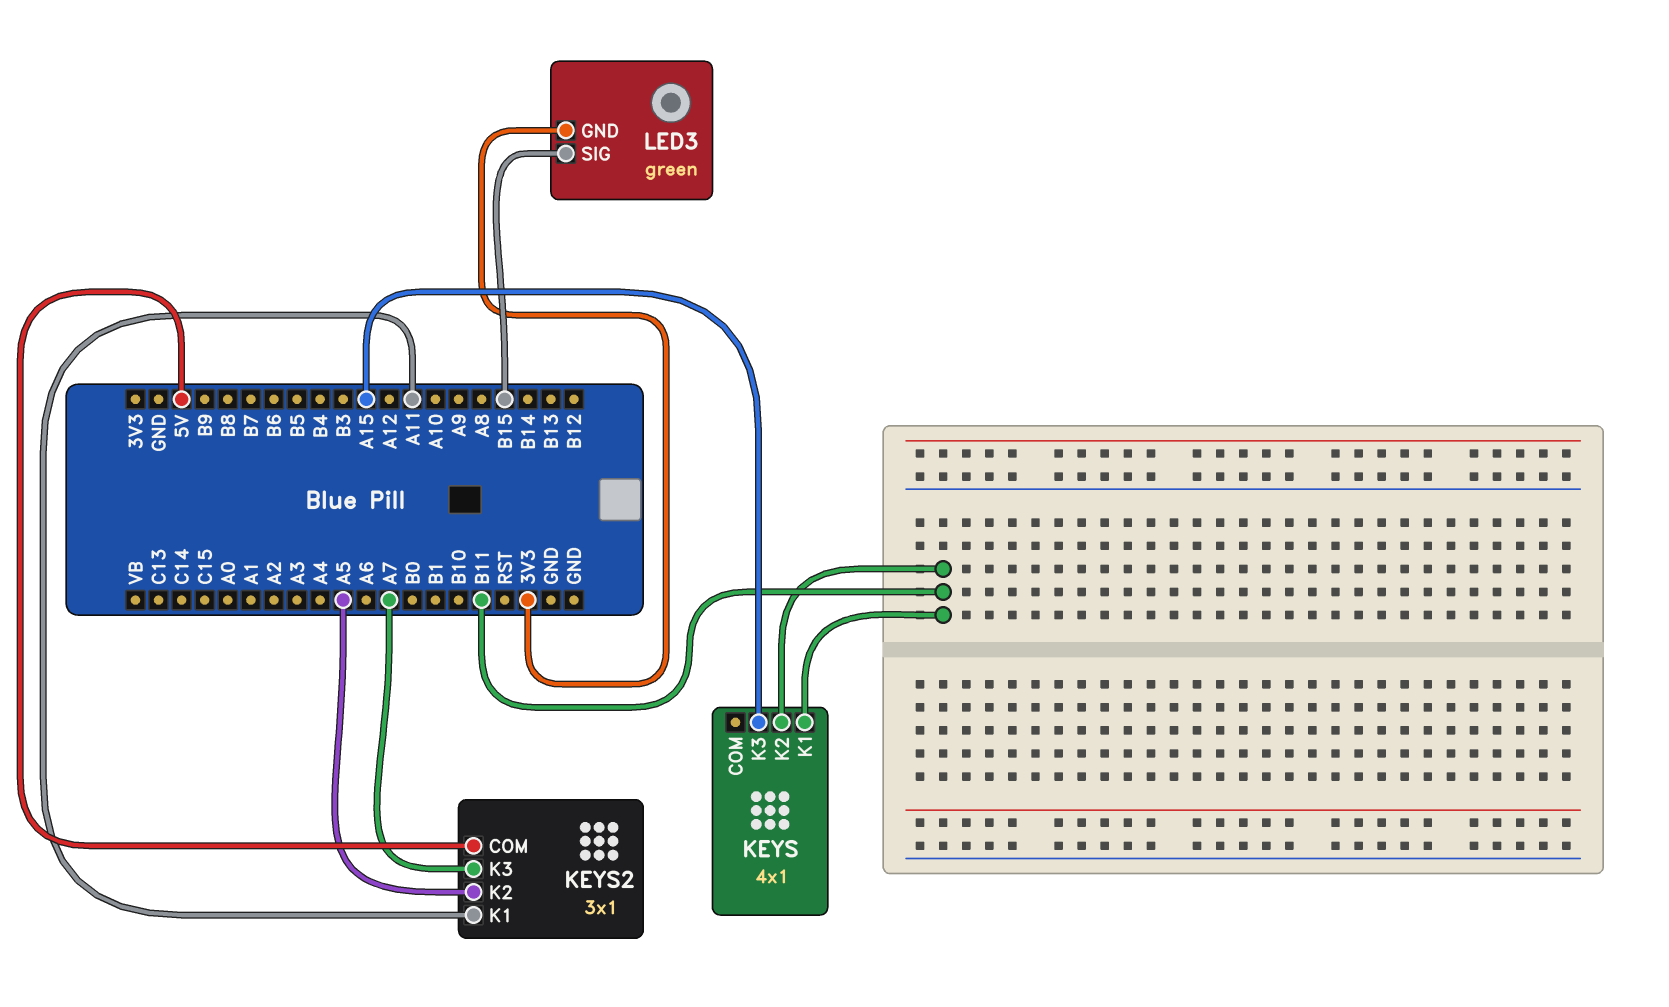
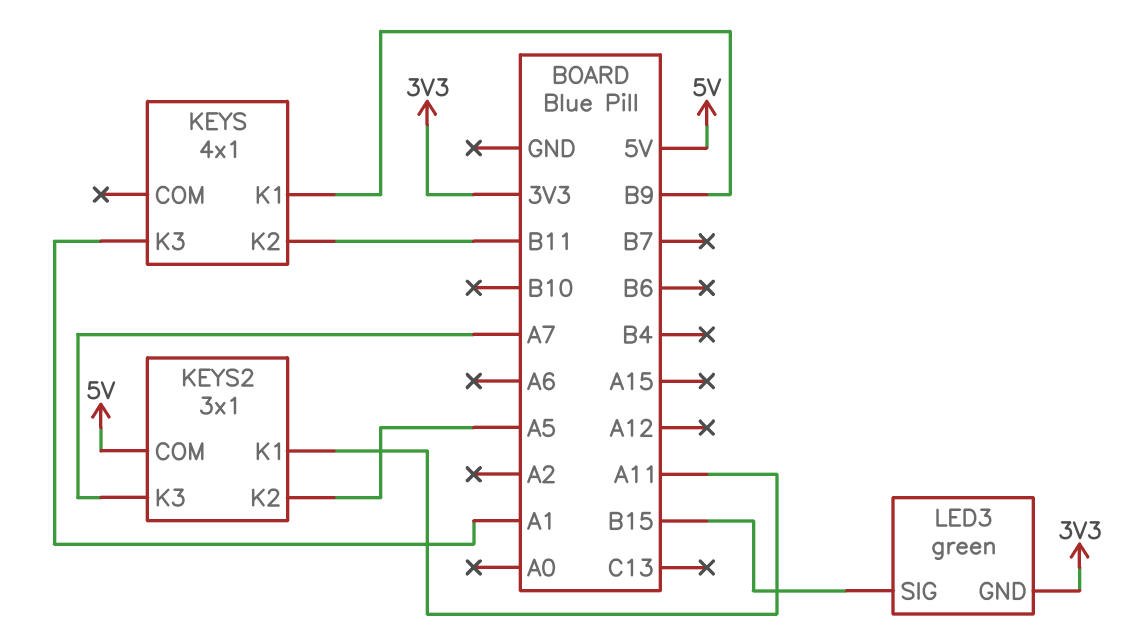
KEYS pin K1: B11 -> B9
KEYS pin K3: A15 -> A1

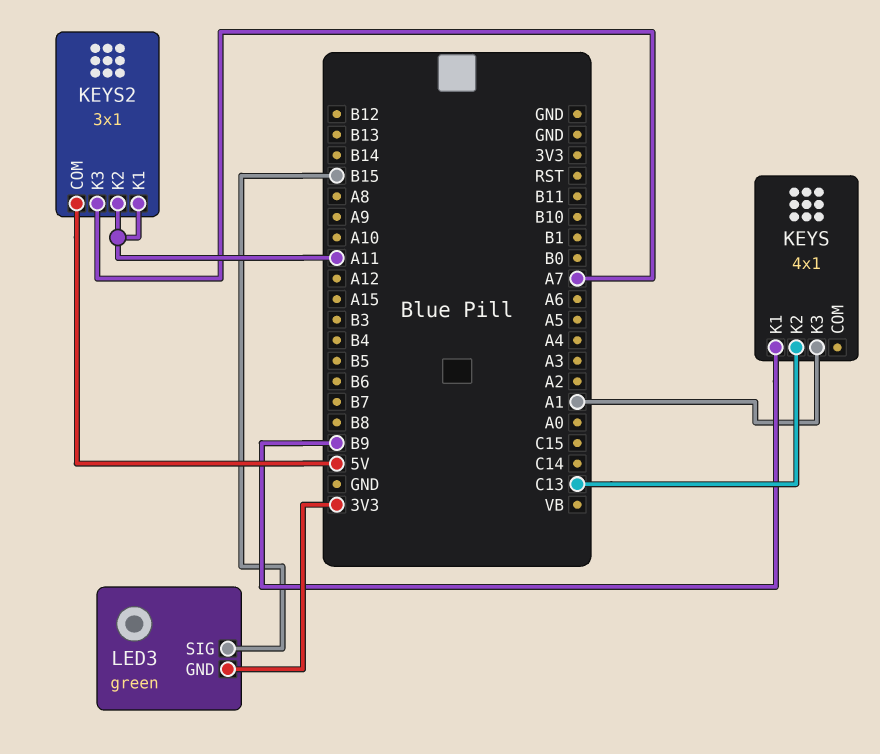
KEYS pin K2: B11 -> C13
KEYS2 pin K2: A5 -> A11

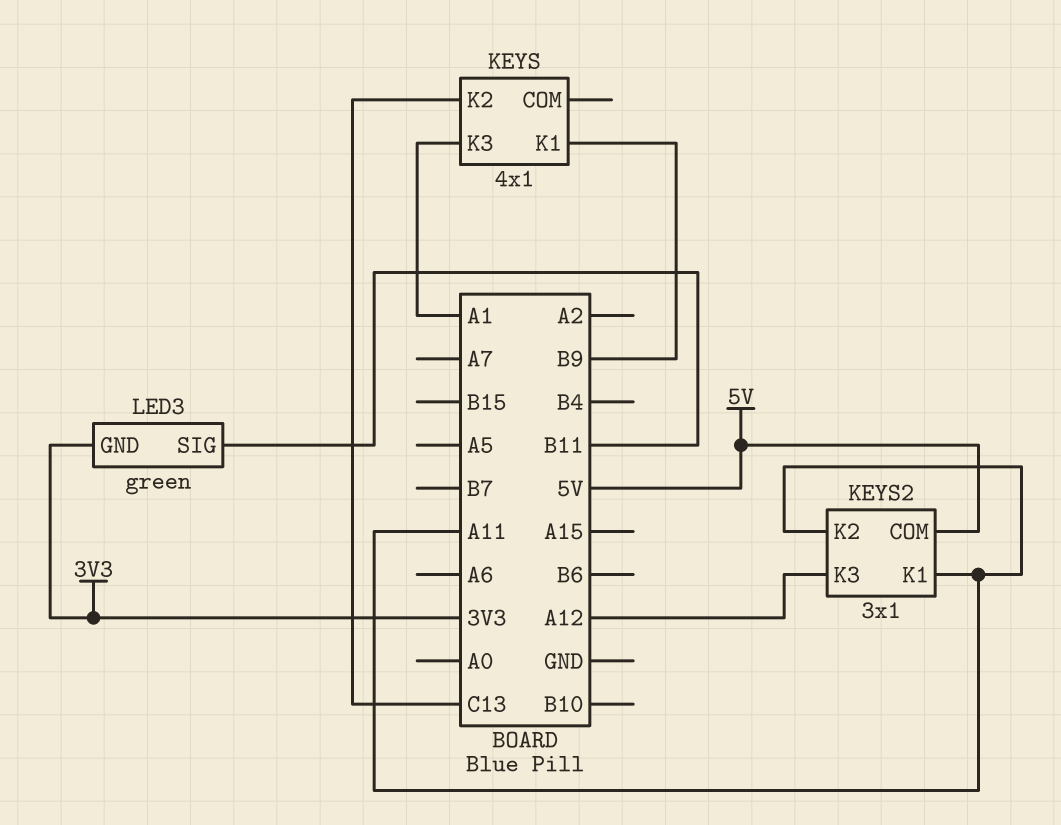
KEYS2 pin K3: A7 -> A12
LED3 pin SIG: B15 -> B11

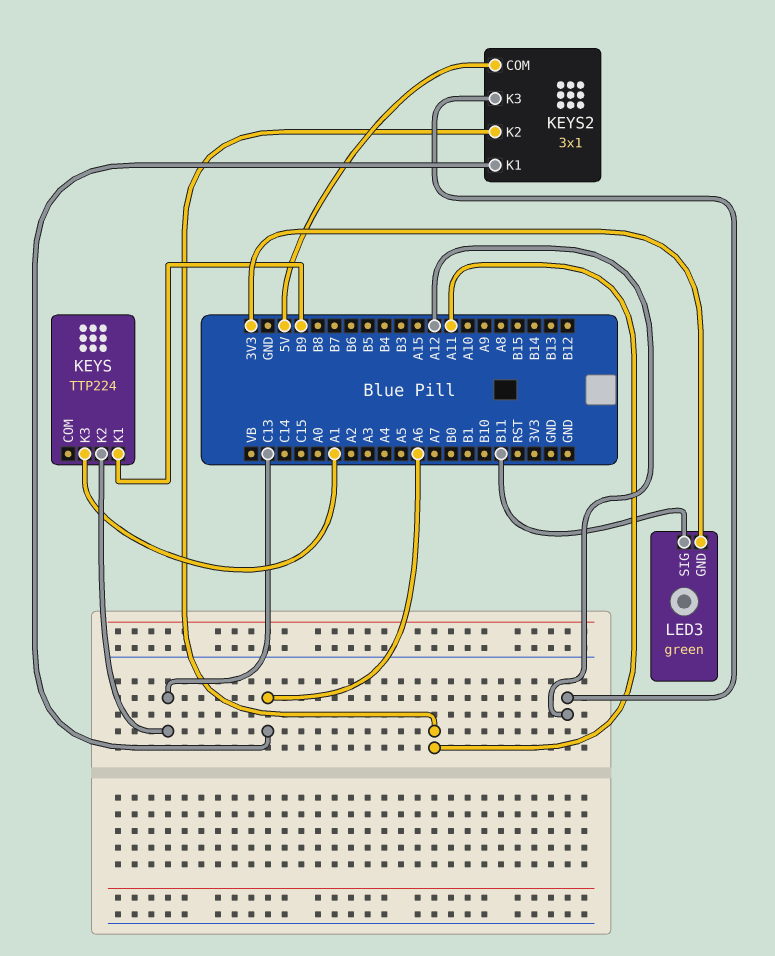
KEYS: 4x1 -> TTP224
KEYS2 pin K1: A11 -> A6

